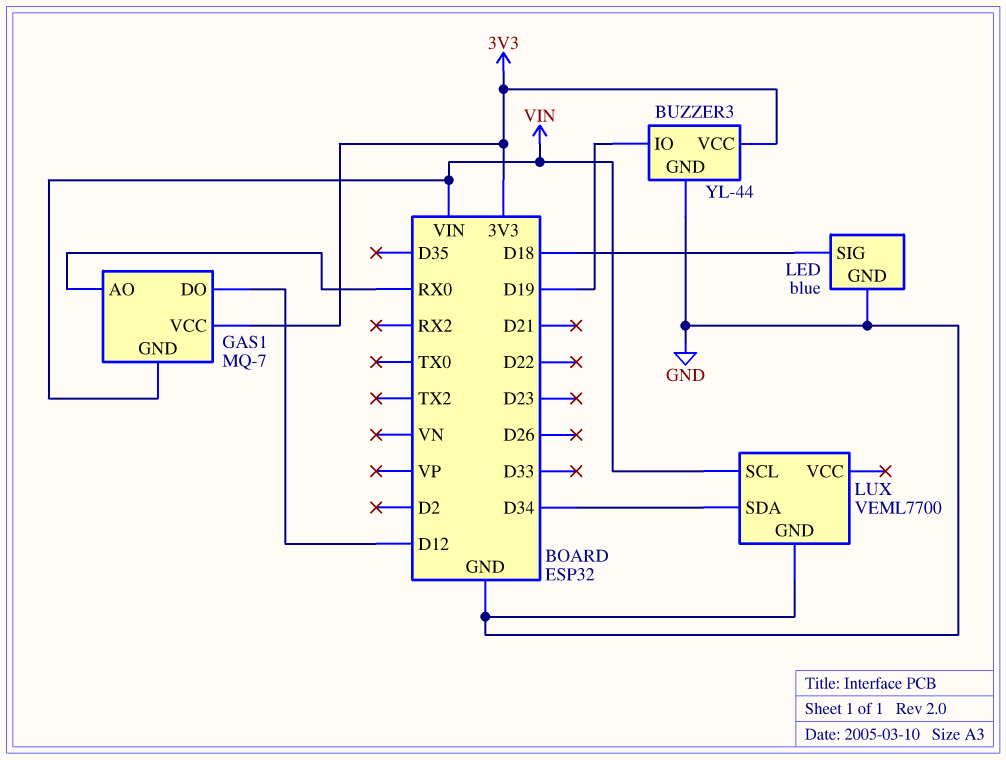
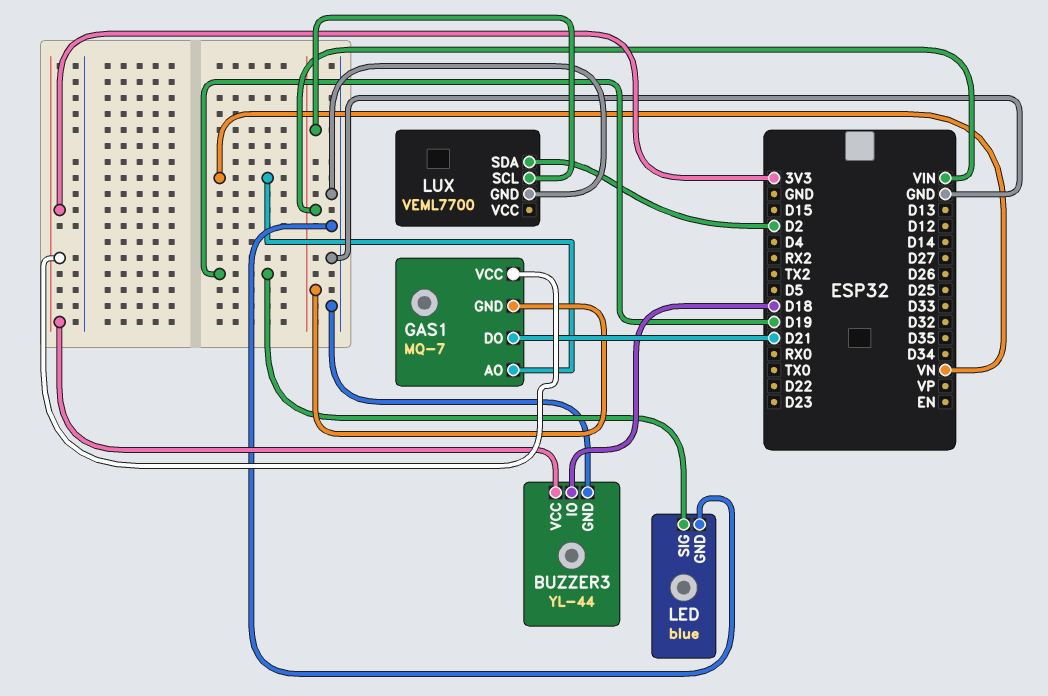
BUZZER3 pin IO: D19 -> D18
GAS1 pin AO: RX0 -> VN
GAS1 pin DO: D12 -> D21
LED pin SIG: D18 -> D19
LUX pin SDA: D34 -> D2

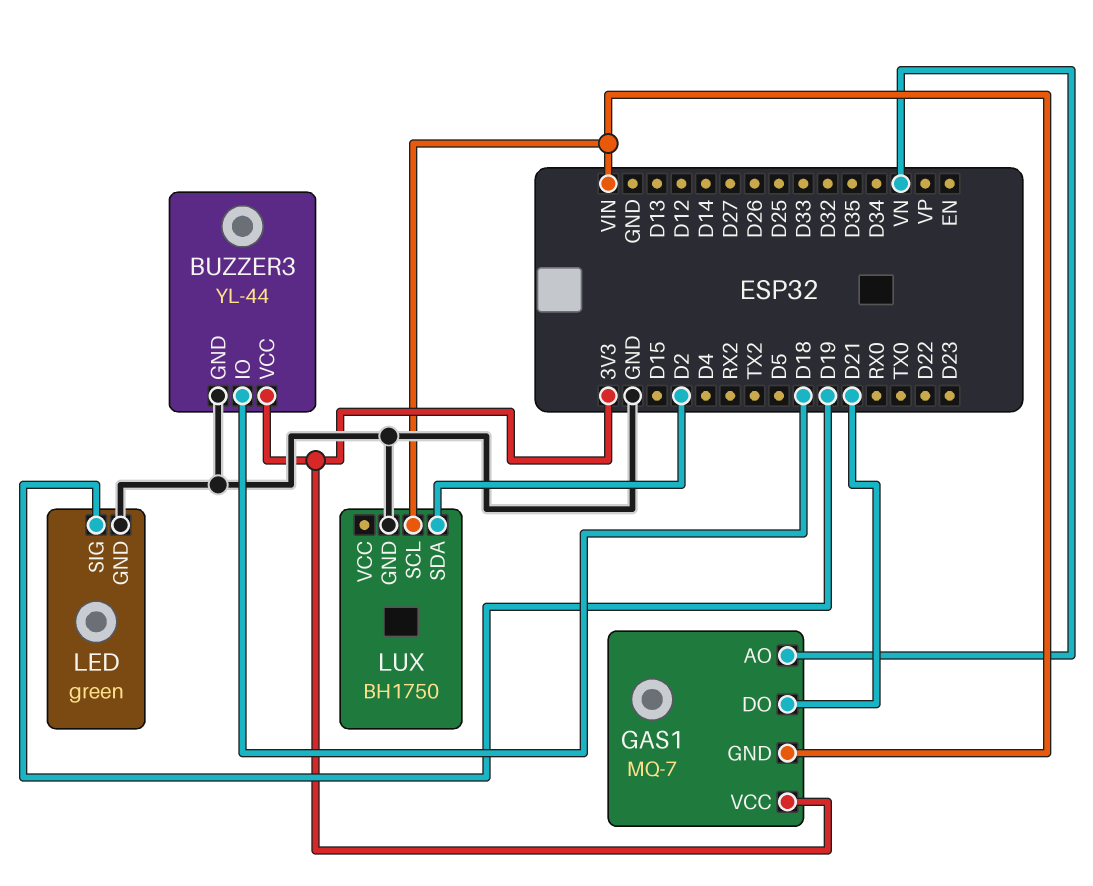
LED: blue -> green
LUX: VEML7700 -> BH1750

